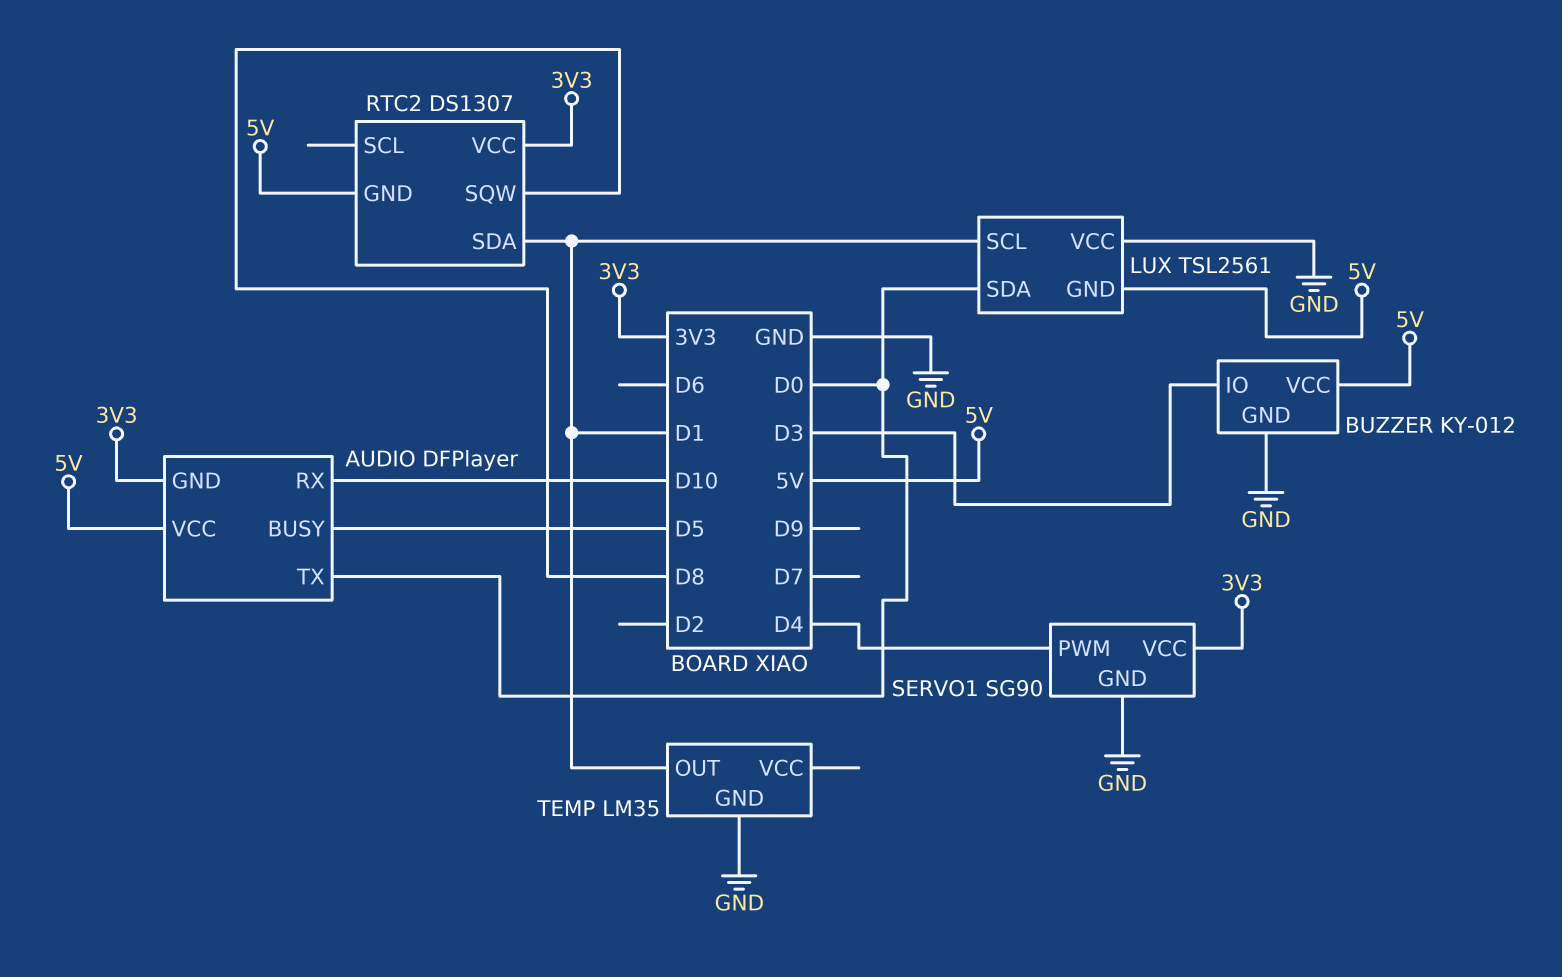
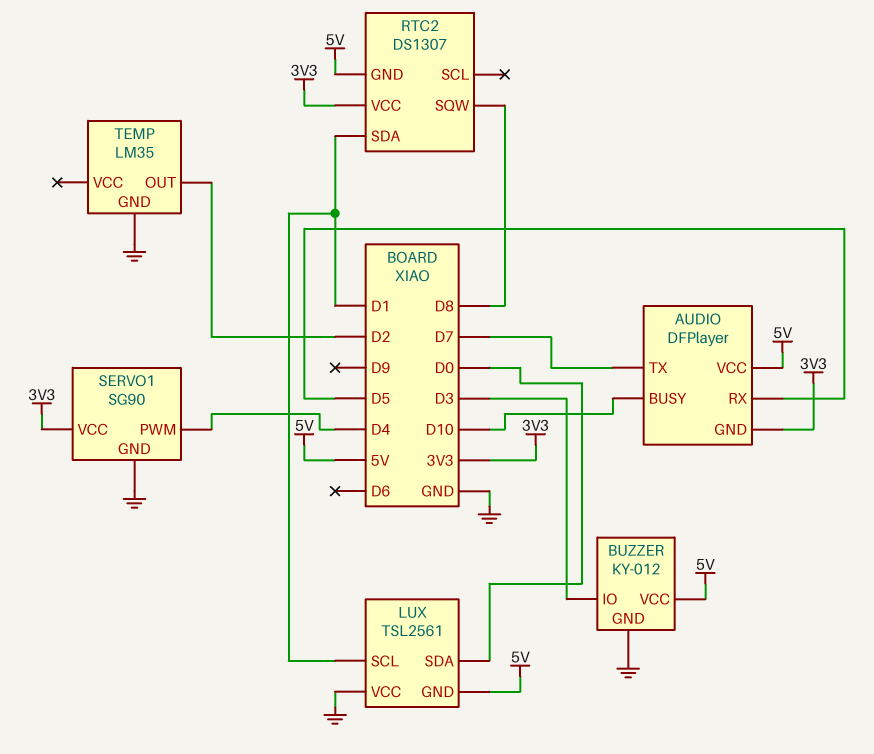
AUDIO pin BUSY: D5 -> D10
AUDIO pin RX: D10 -> D5
AUDIO pin TX: D0 -> D7
TEMP pin OUT: D1 -> D2

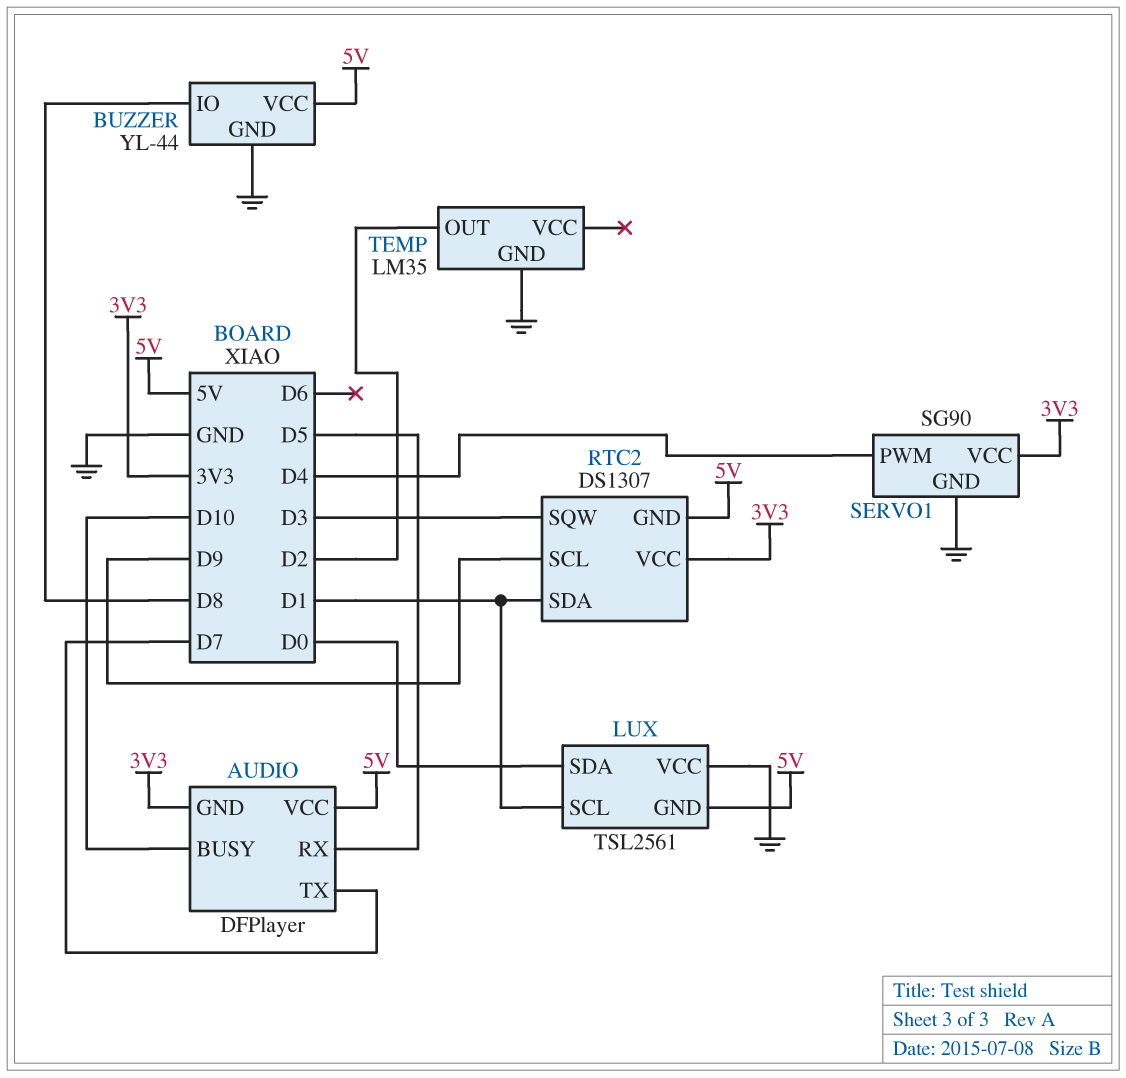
BUZZER: KY-012 -> YL-44
BUZZER pin IO: D3 -> D8
RTC2 pin SCL: none -> D9
RTC2 pin SQW: D8 -> D3

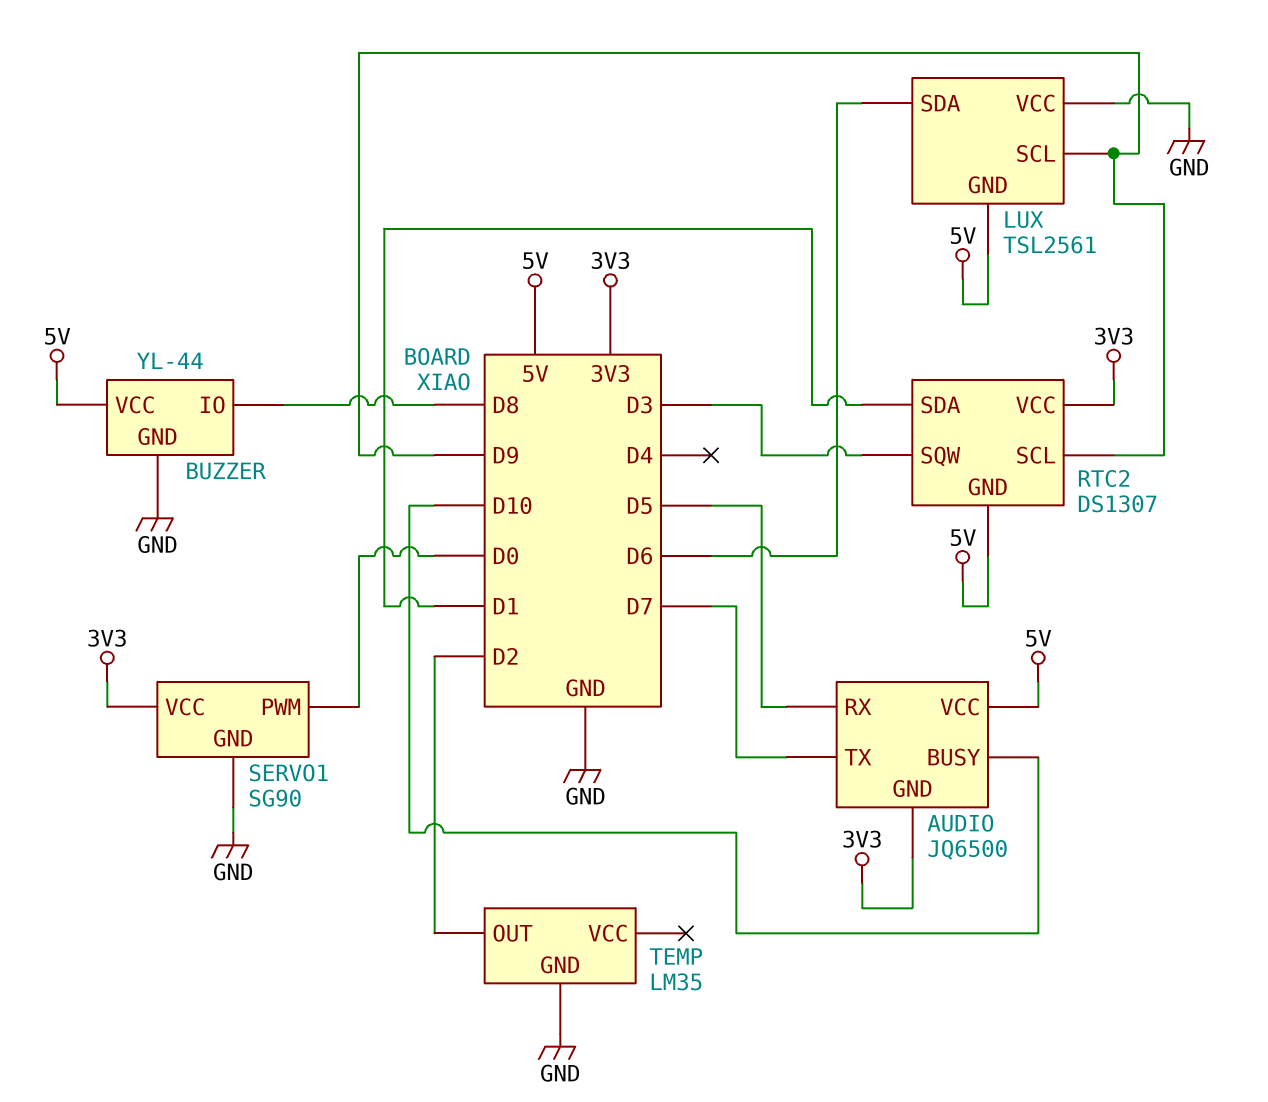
AUDIO: DFPlayer -> JQ6500
LUX pin SCL: D1 -> D9
LUX pin SDA: D0 -> D6
SERVO1 pin PWM: D4 -> D0

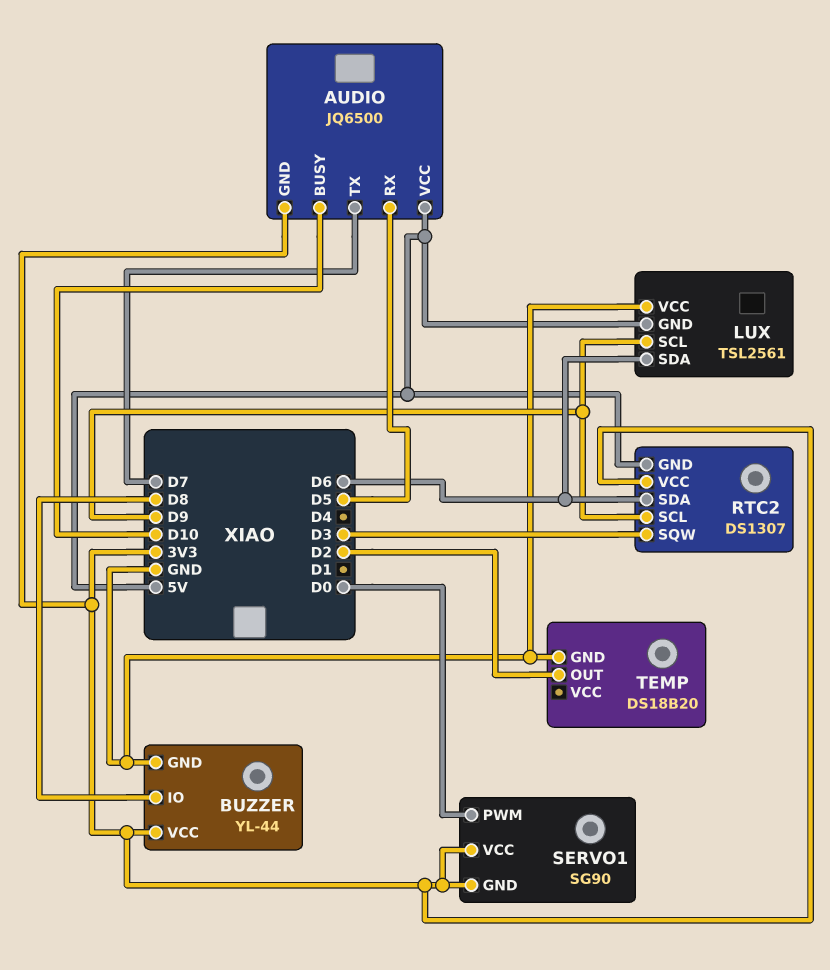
BUZZER pin VCC: 5V -> 3V3
RTC2 pin SDA: D1 -> D6
SERVO1 pin GND: GND -> 3V3
TEMP: LM35 -> DS18B20

